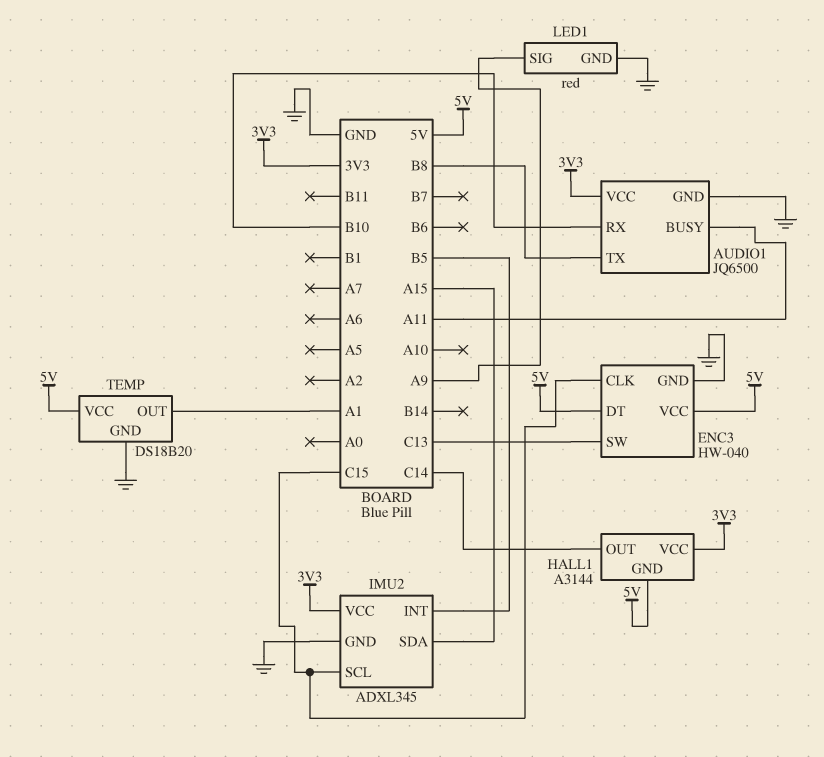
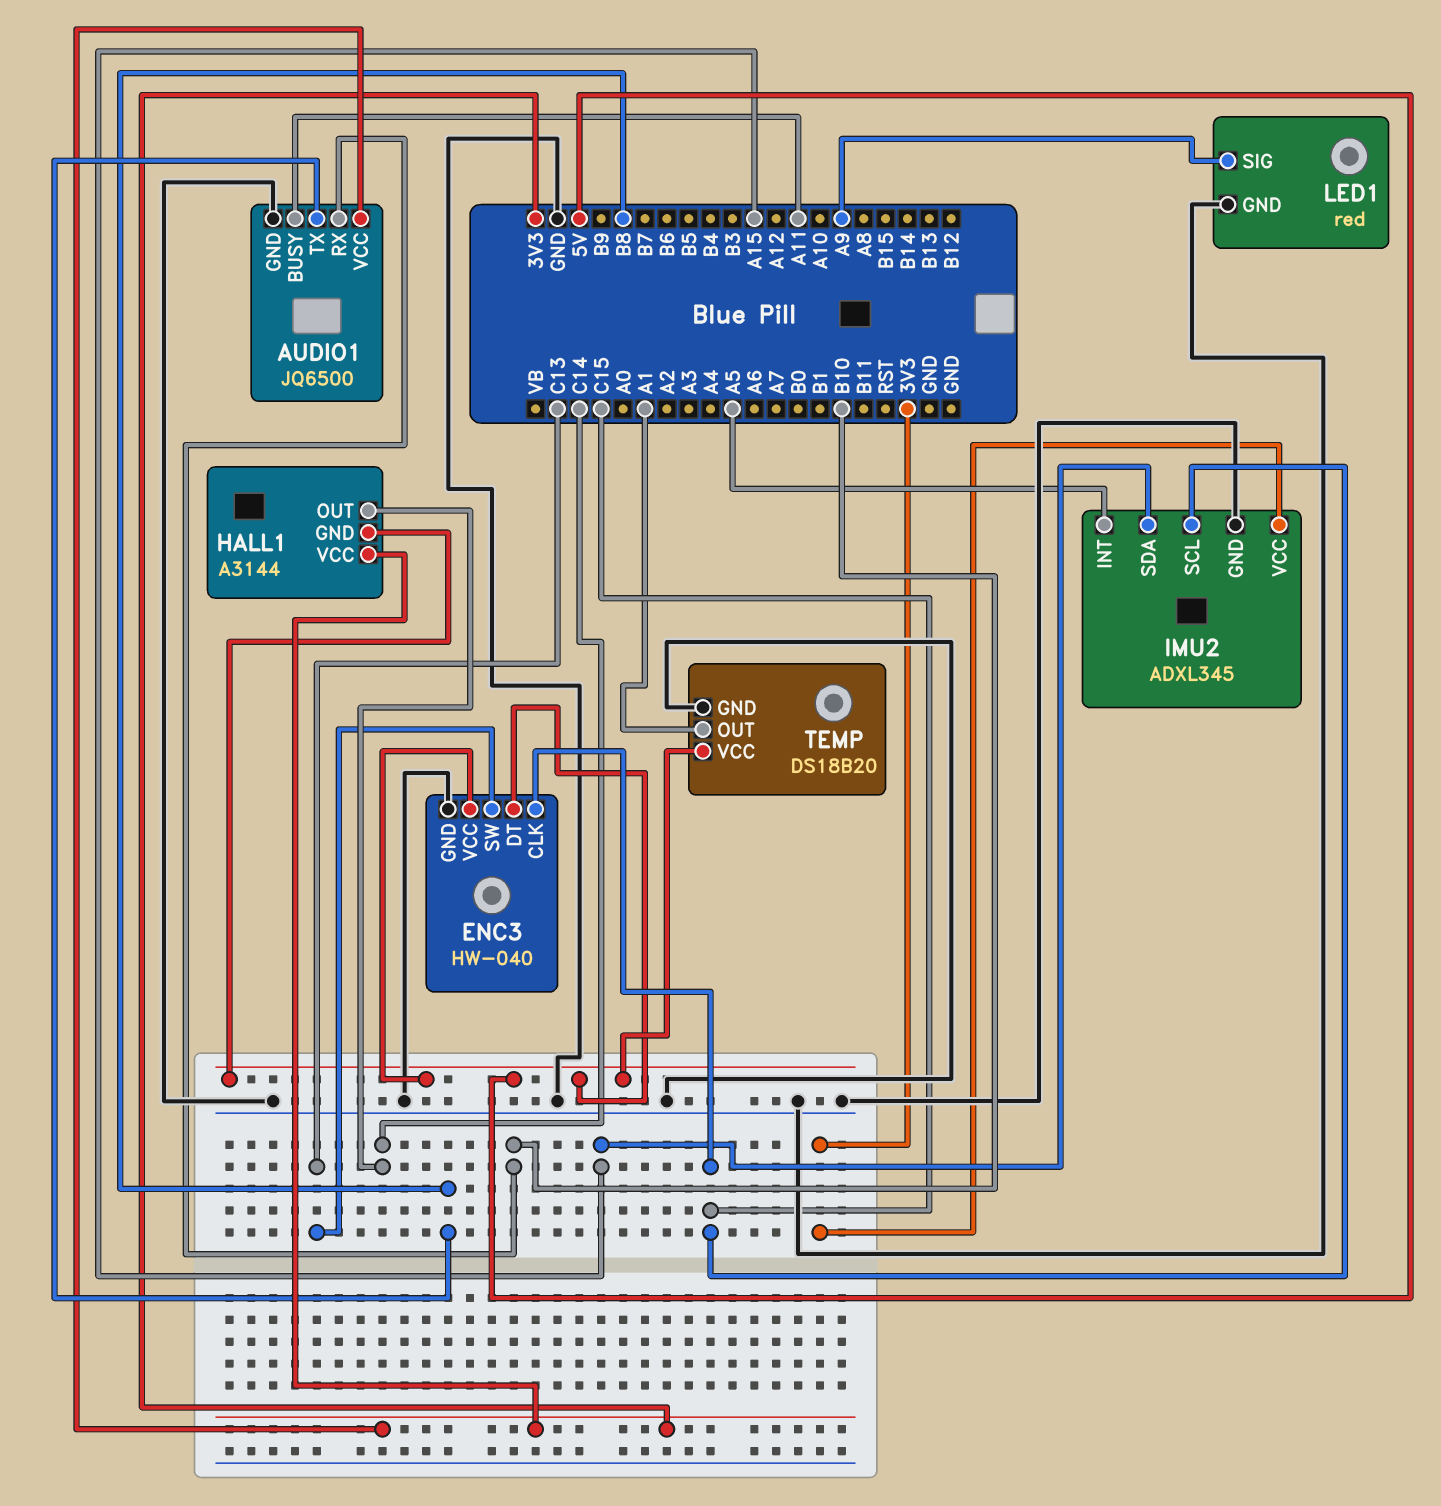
IMU2 pin INT: B5 -> A5

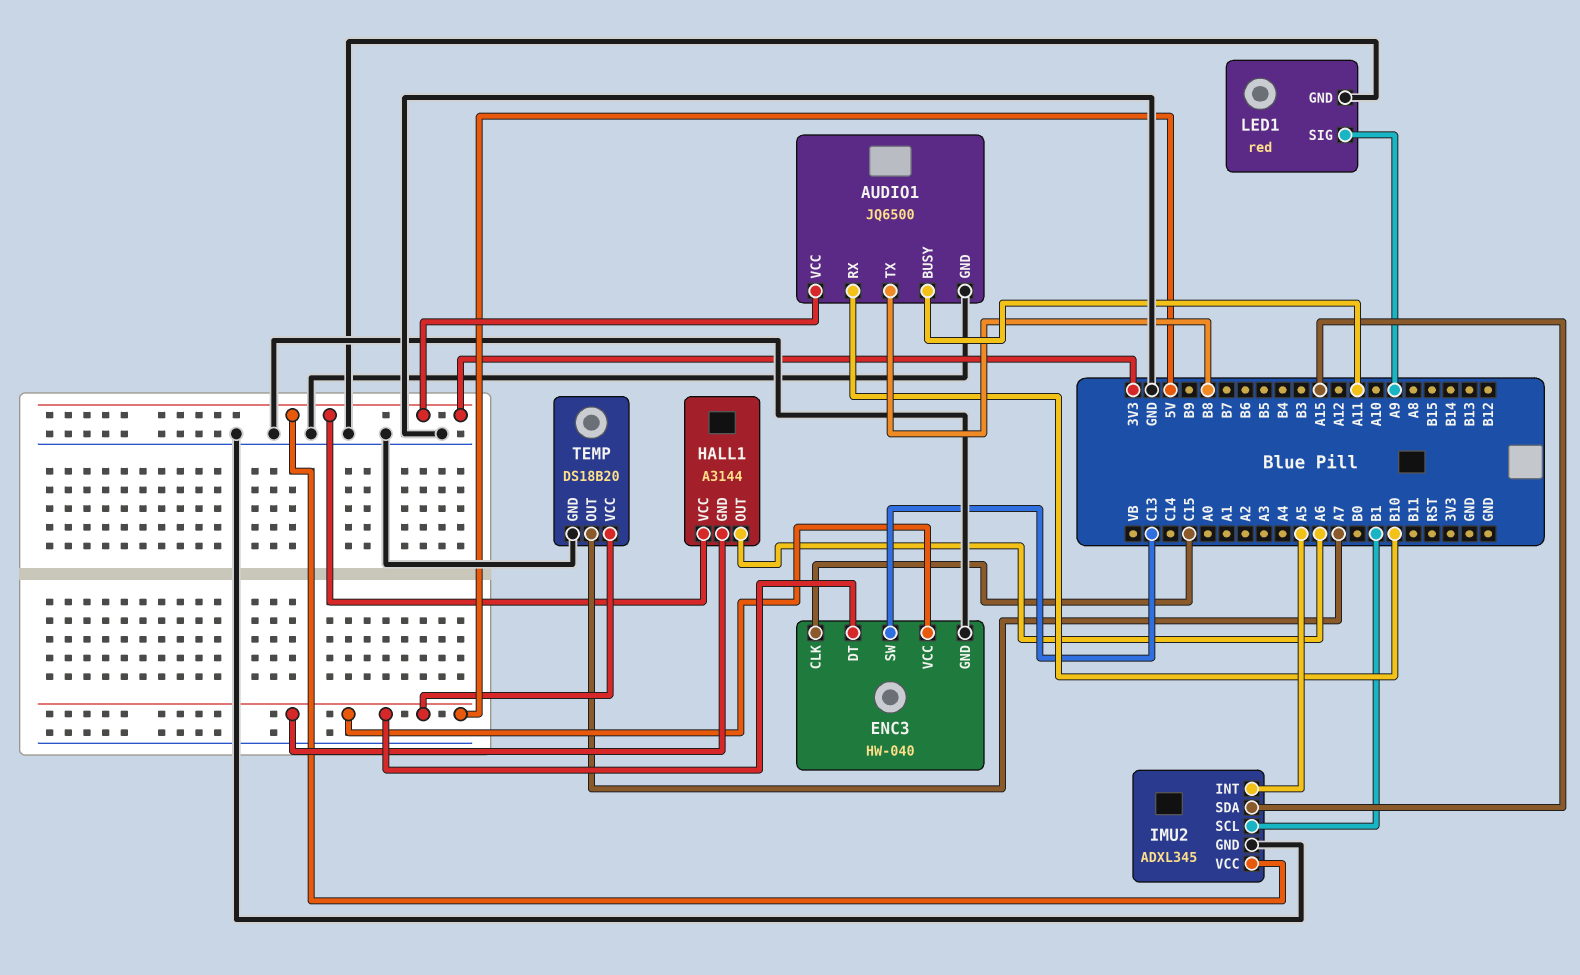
HALL1 pin OUT: C14 -> A6
IMU2 pin SCL: C15 -> B1
TEMP pin OUT: A1 -> A7

